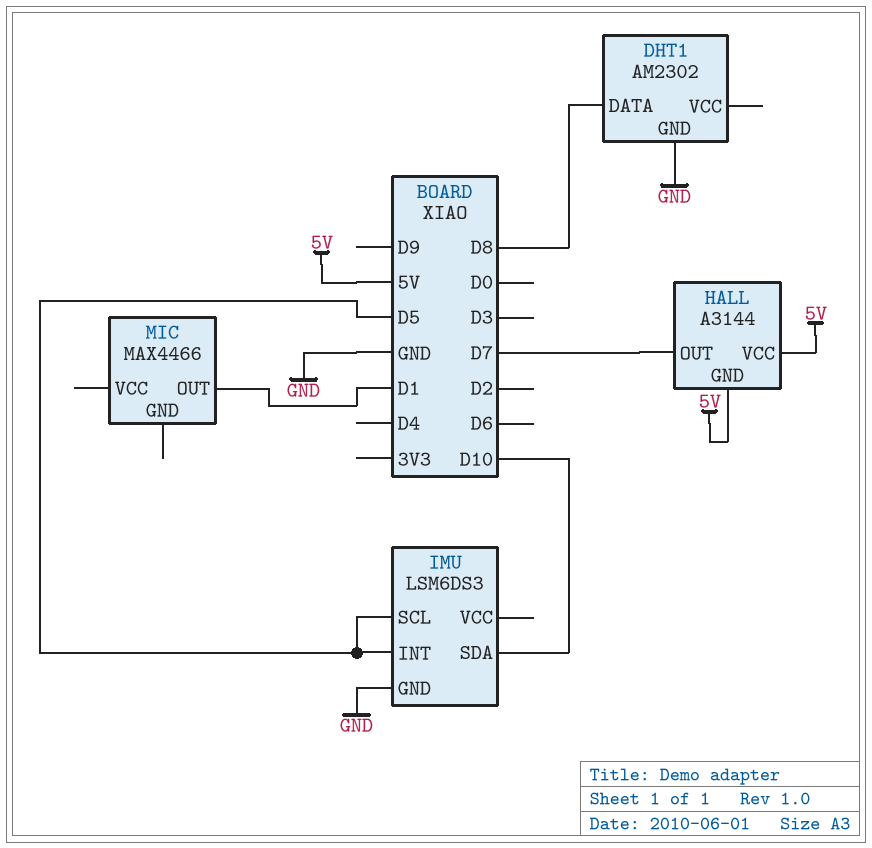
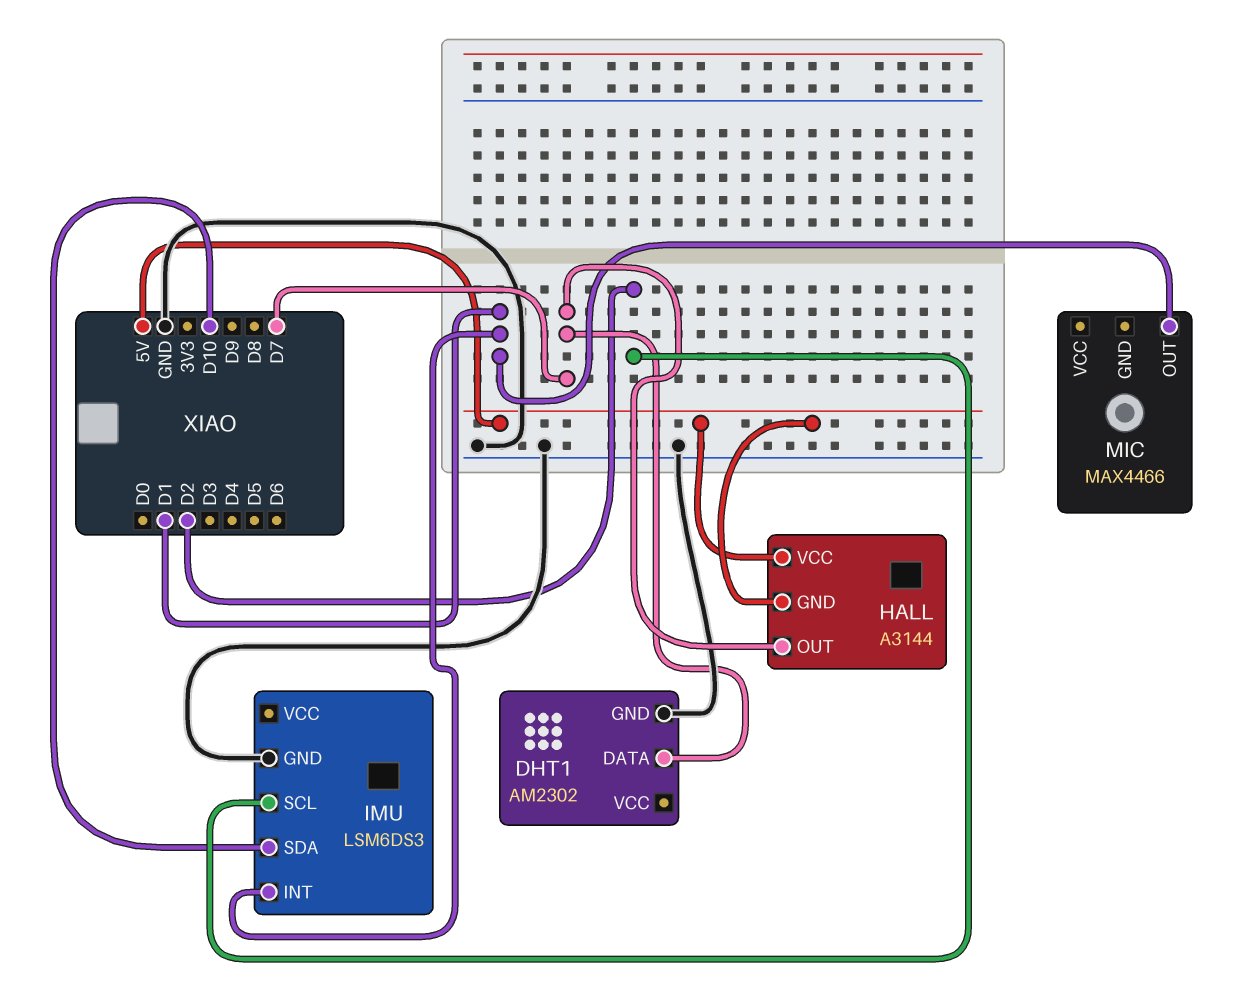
DHT1 pin DATA: D8 -> D7
IMU pin INT: D5 -> D1
IMU pin SCL: D5 -> D2

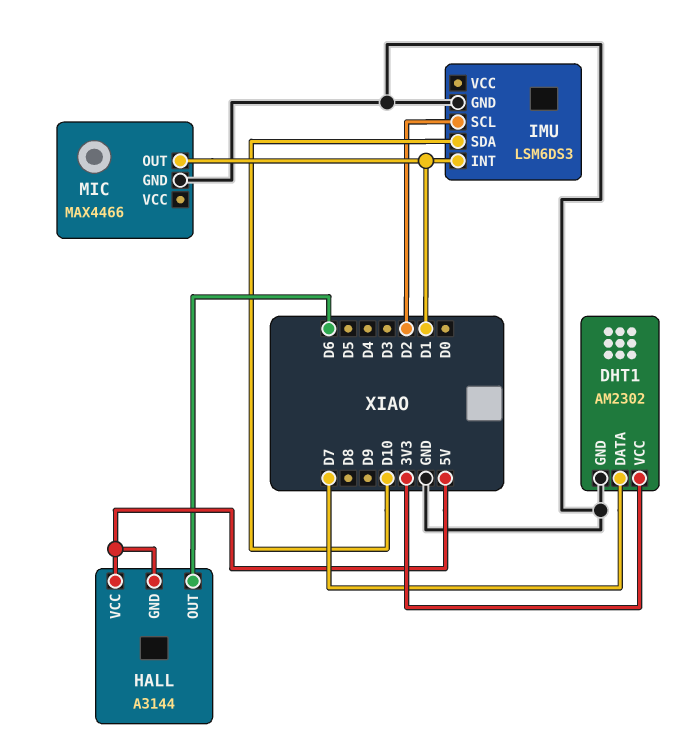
DHT1 pin VCC: none -> 3V3
HALL pin OUT: D7 -> D6
MIC pin GND: none -> GND

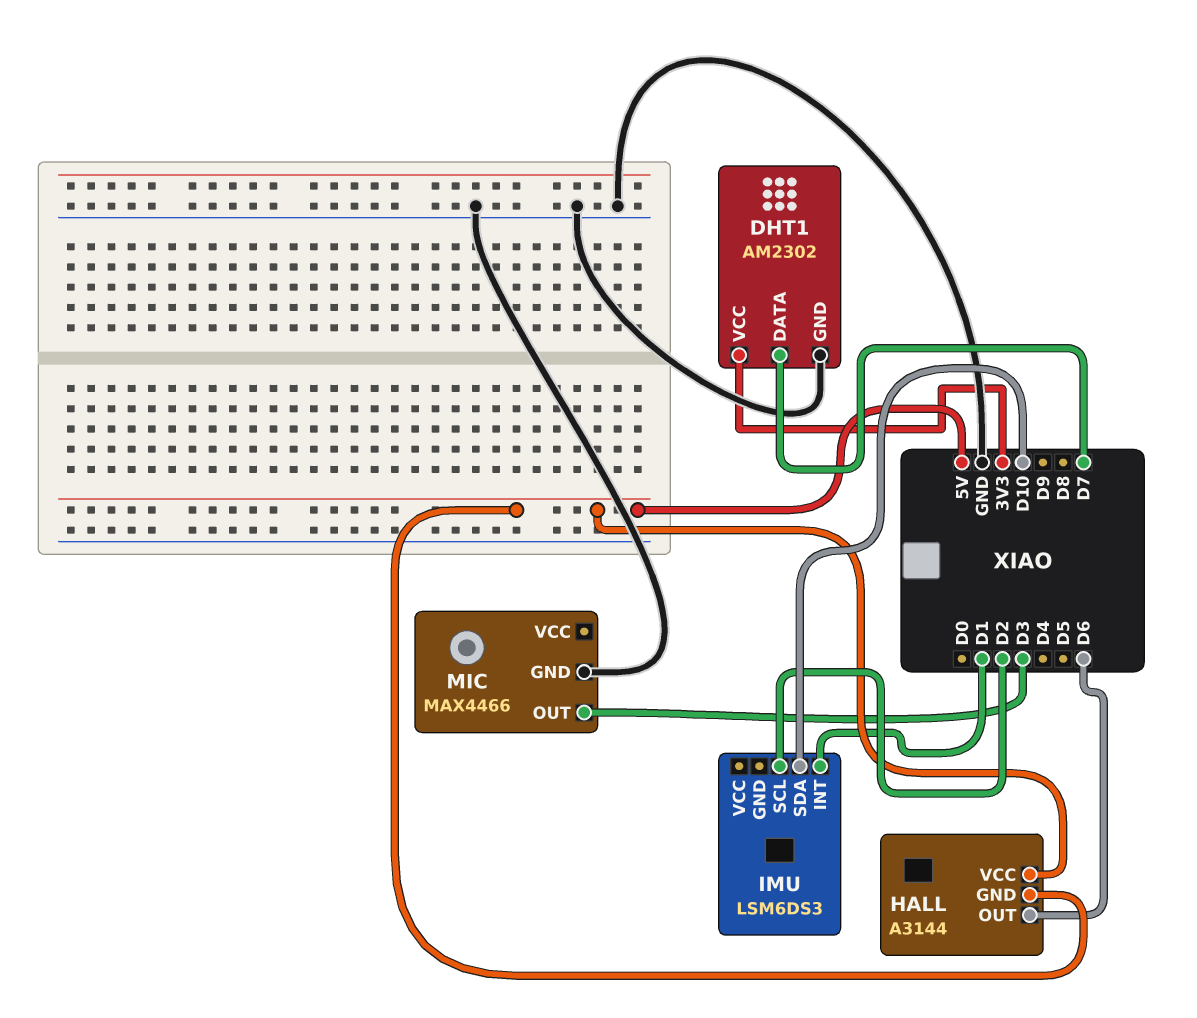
IMU pin GND: GND -> none
MIC pin OUT: D1 -> D3

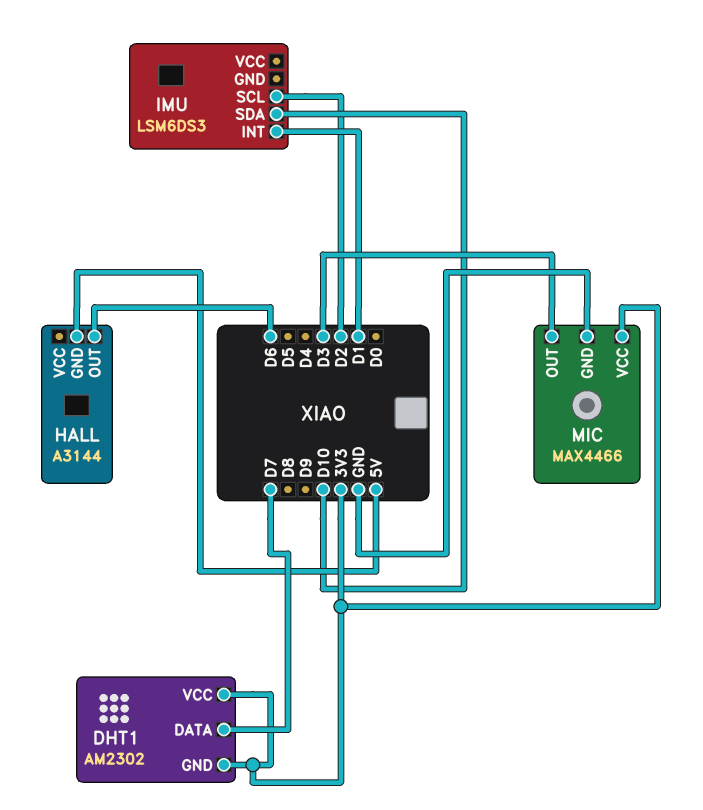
DHT1 pin GND: GND -> 3V3
HALL pin VCC: 5V -> none
MIC pin VCC: none -> 3V3

